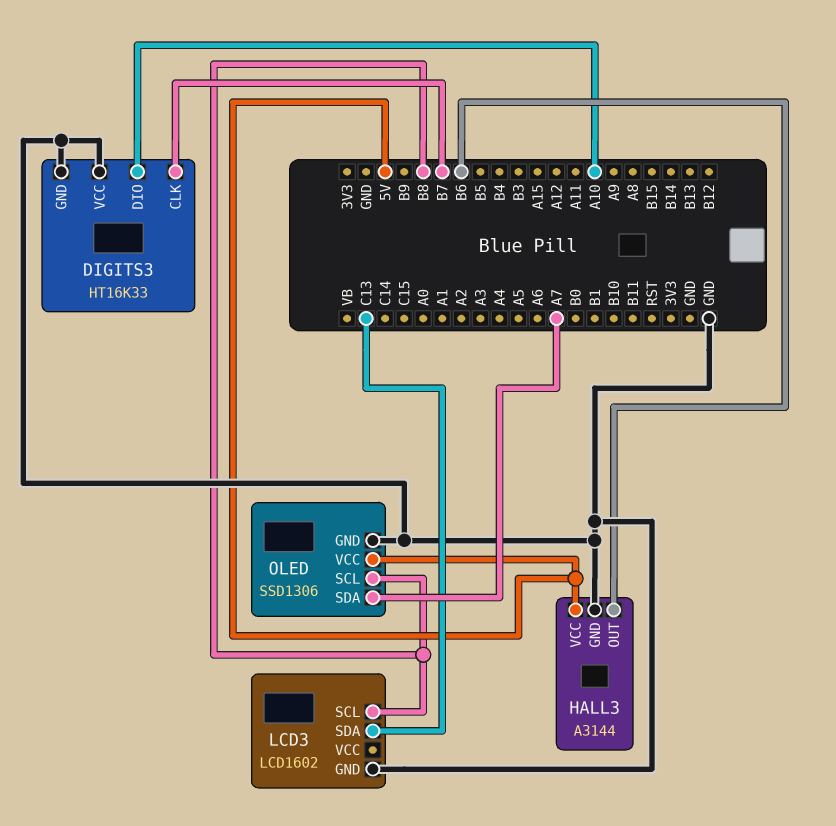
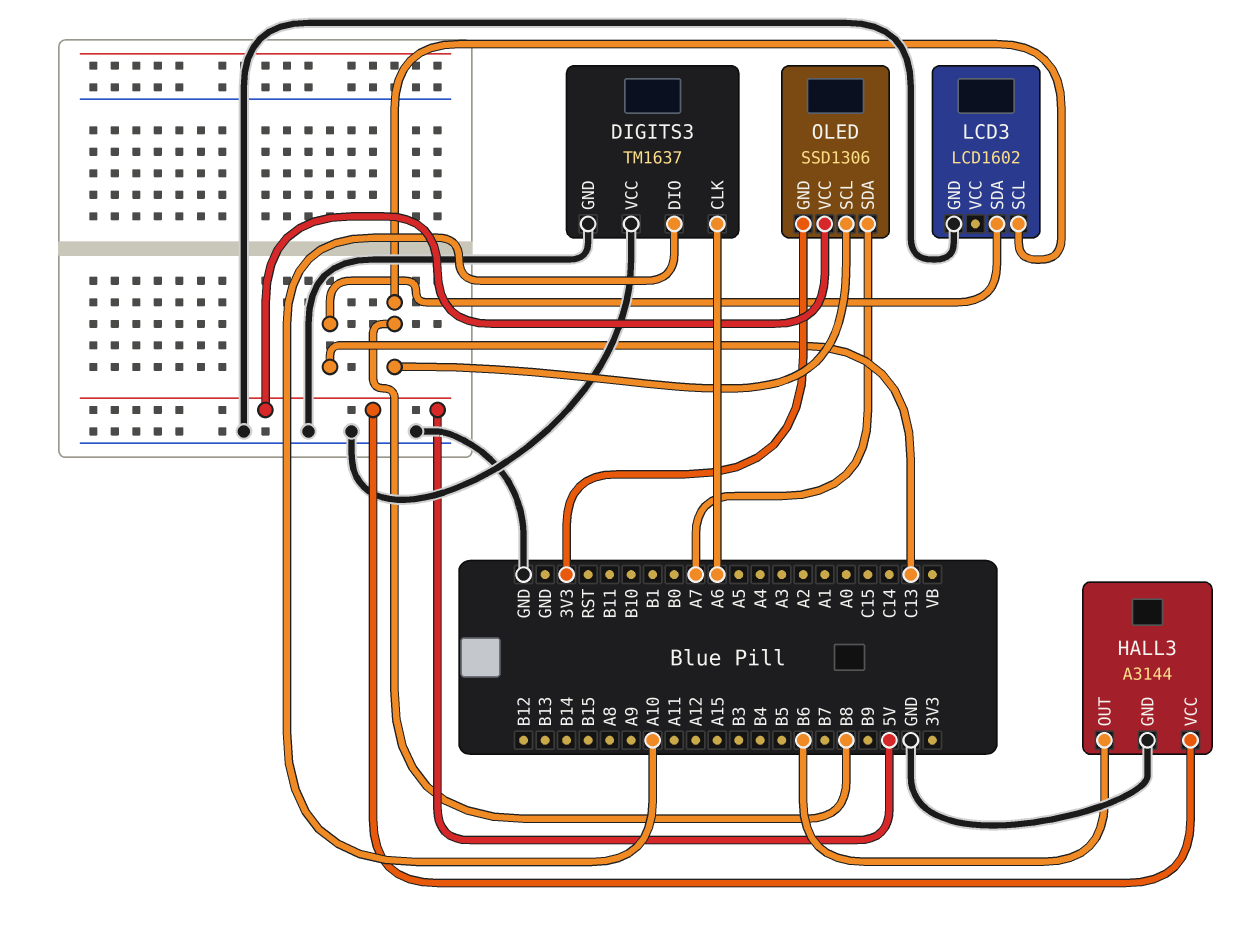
DIGITS3: HT16K33 -> TM1637
DIGITS3 pin CLK: B7 -> A6
OLED pin GND: GND -> 3V3

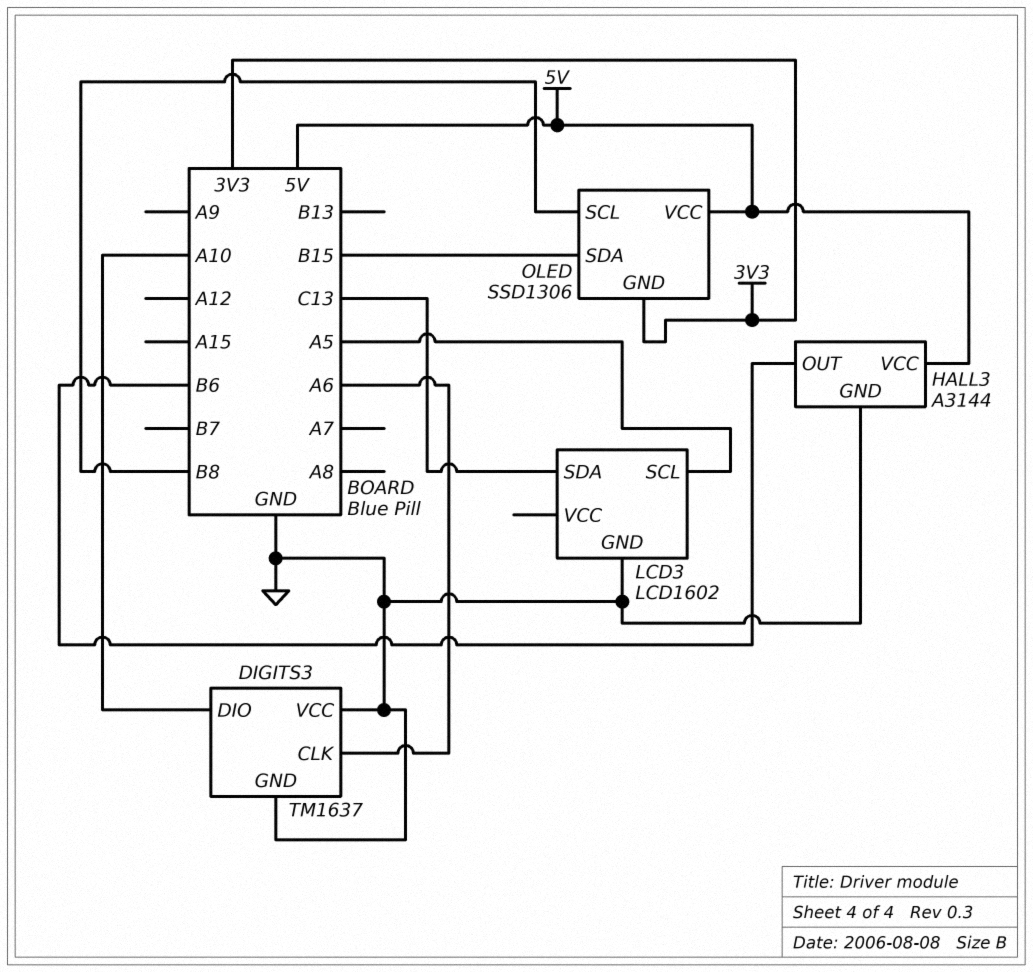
LCD3 pin SCL: B8 -> A5
OLED pin SDA: A7 -> B15

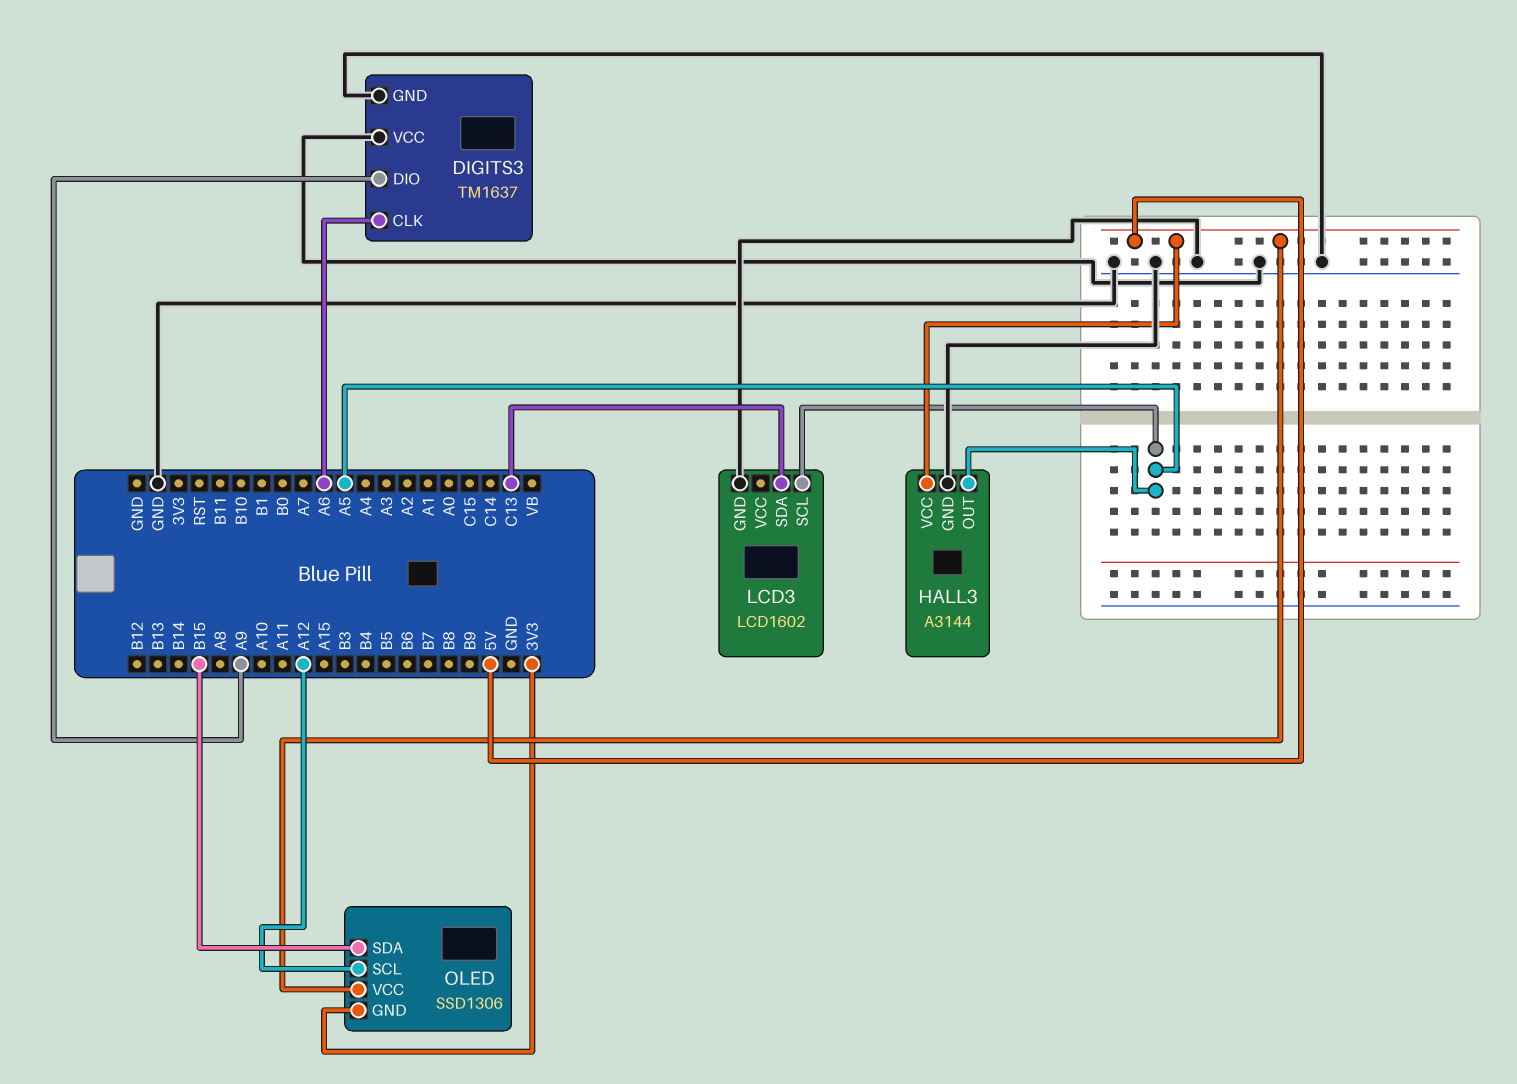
DIGITS3 pin DIO: A10 -> A9
HALL3 pin OUT: B6 -> A5
OLED pin SCL: B8 -> A12

